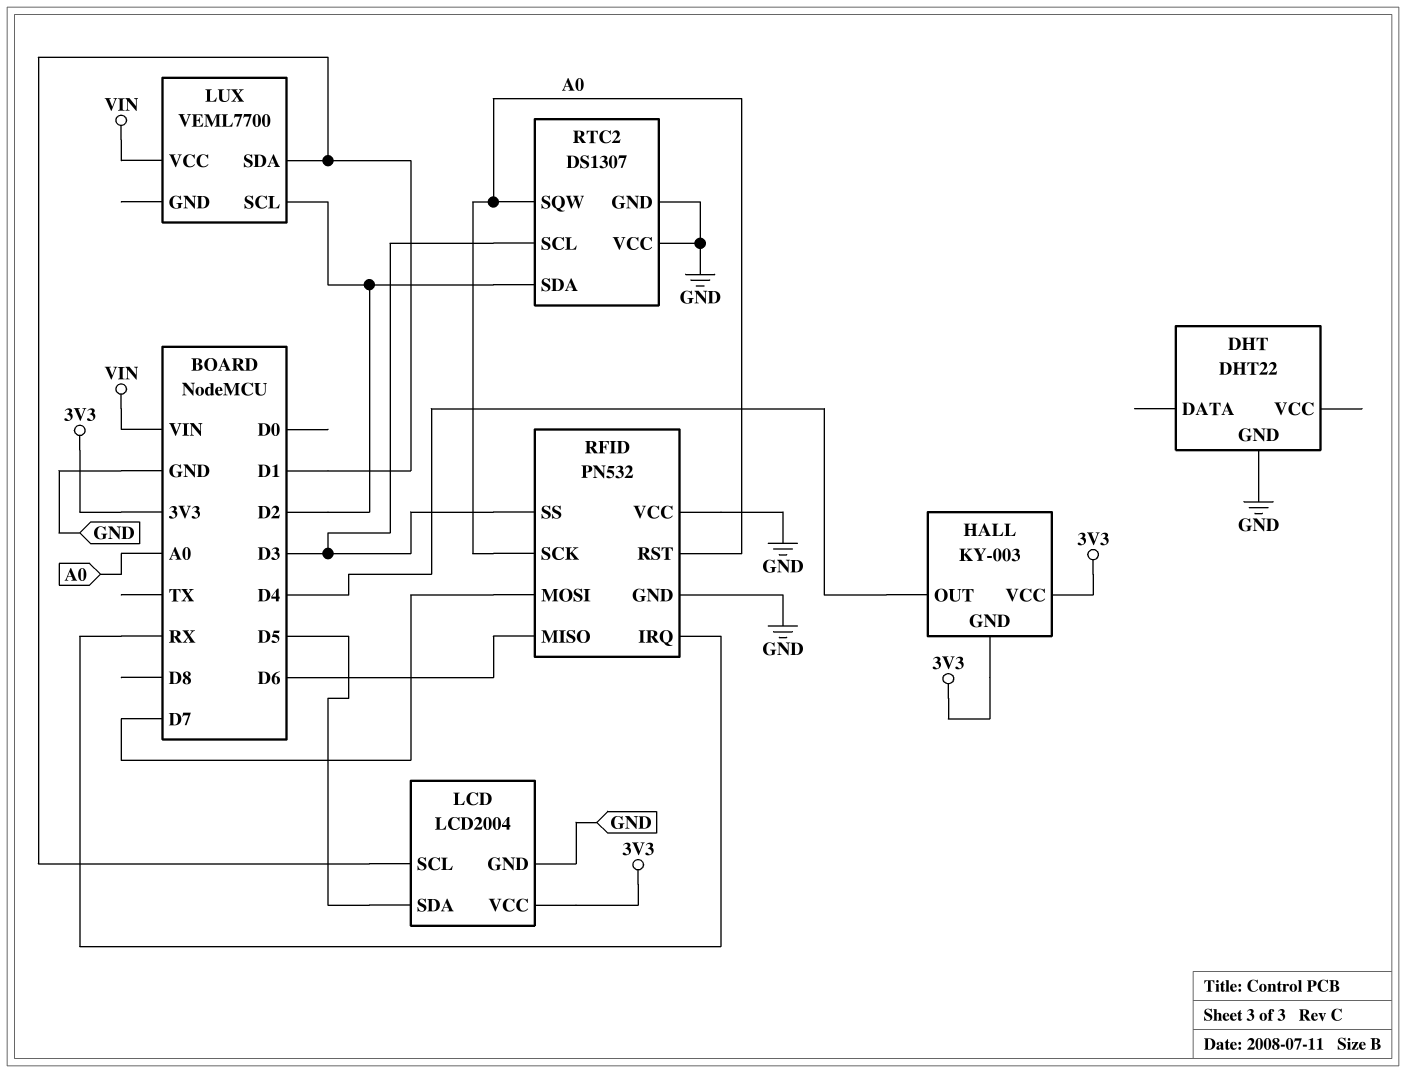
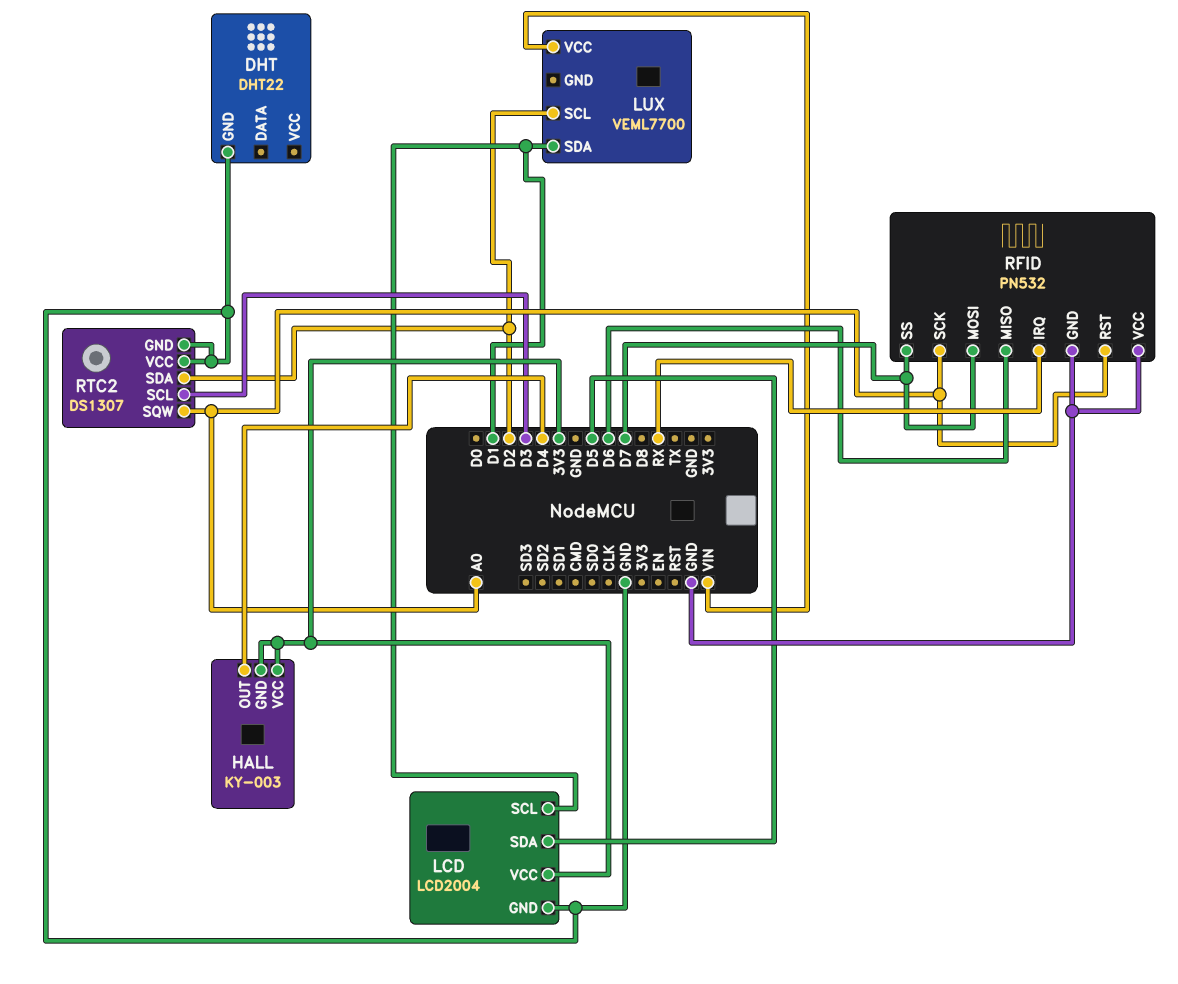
RFID pin SS: D3 -> D7

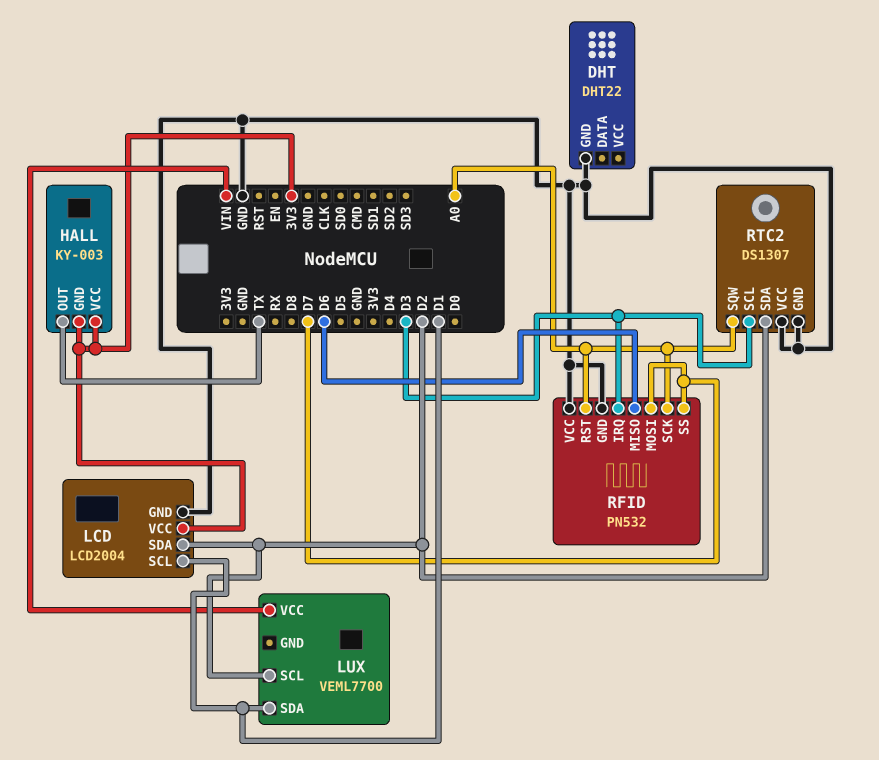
HALL pin OUT: D4 -> TX
LCD pin SDA: D5 -> D2
RFID pin IRQ: RX -> D3

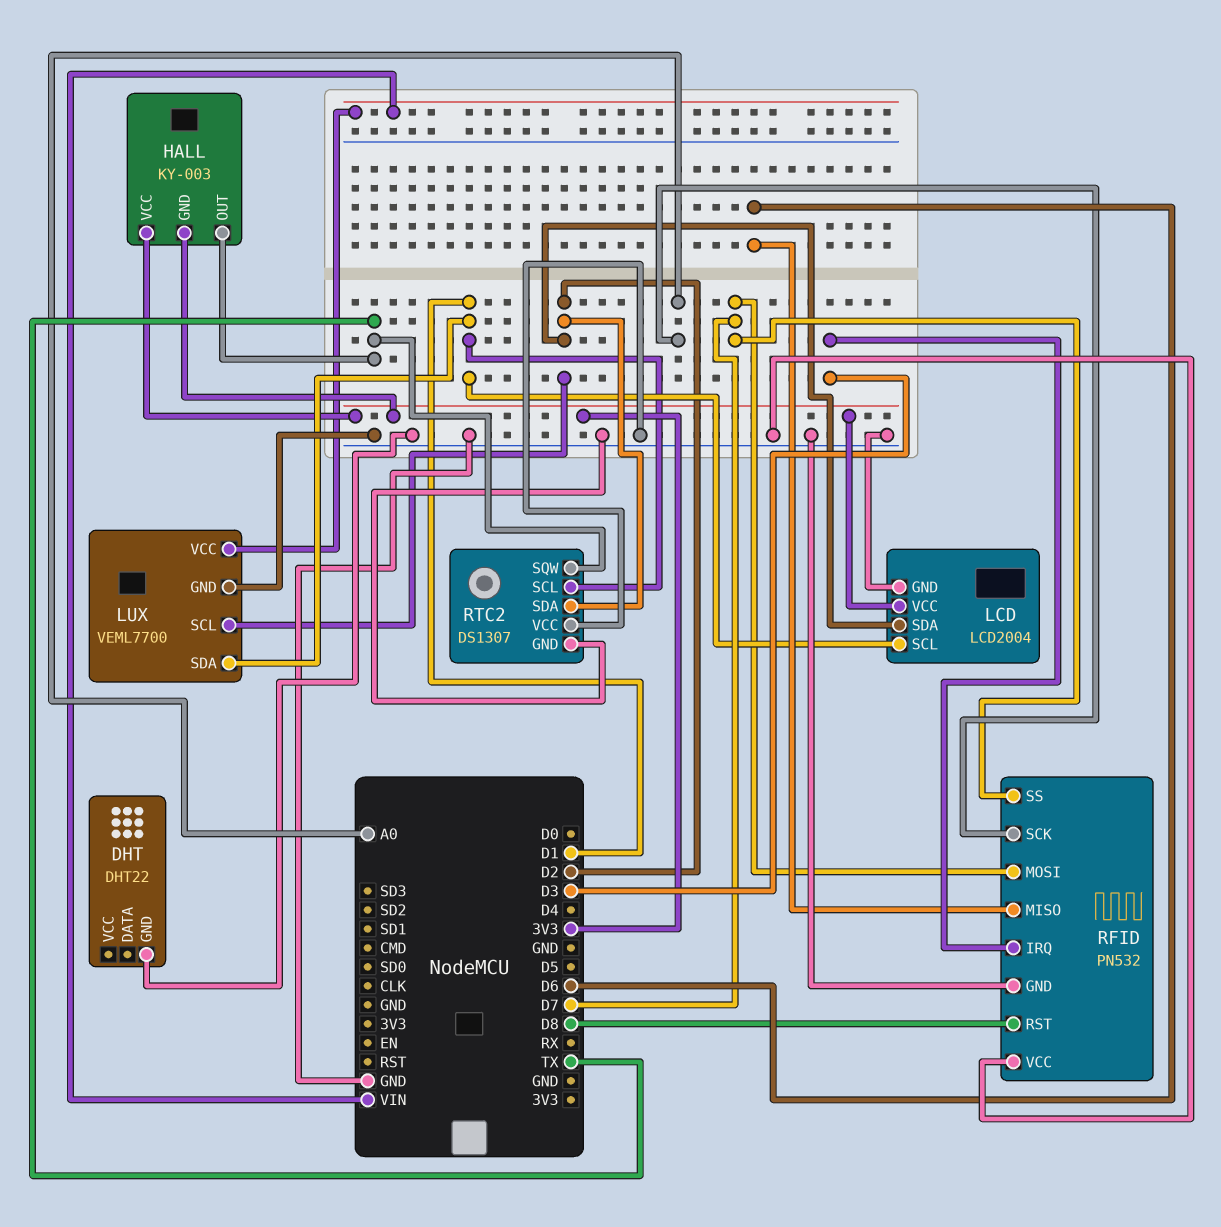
LUX pin GND: none -> GND
RFID pin RST: A0 -> D8
RTC2 pin SCL: D3 -> D1
RTC2 pin SQW: A0 -> TX

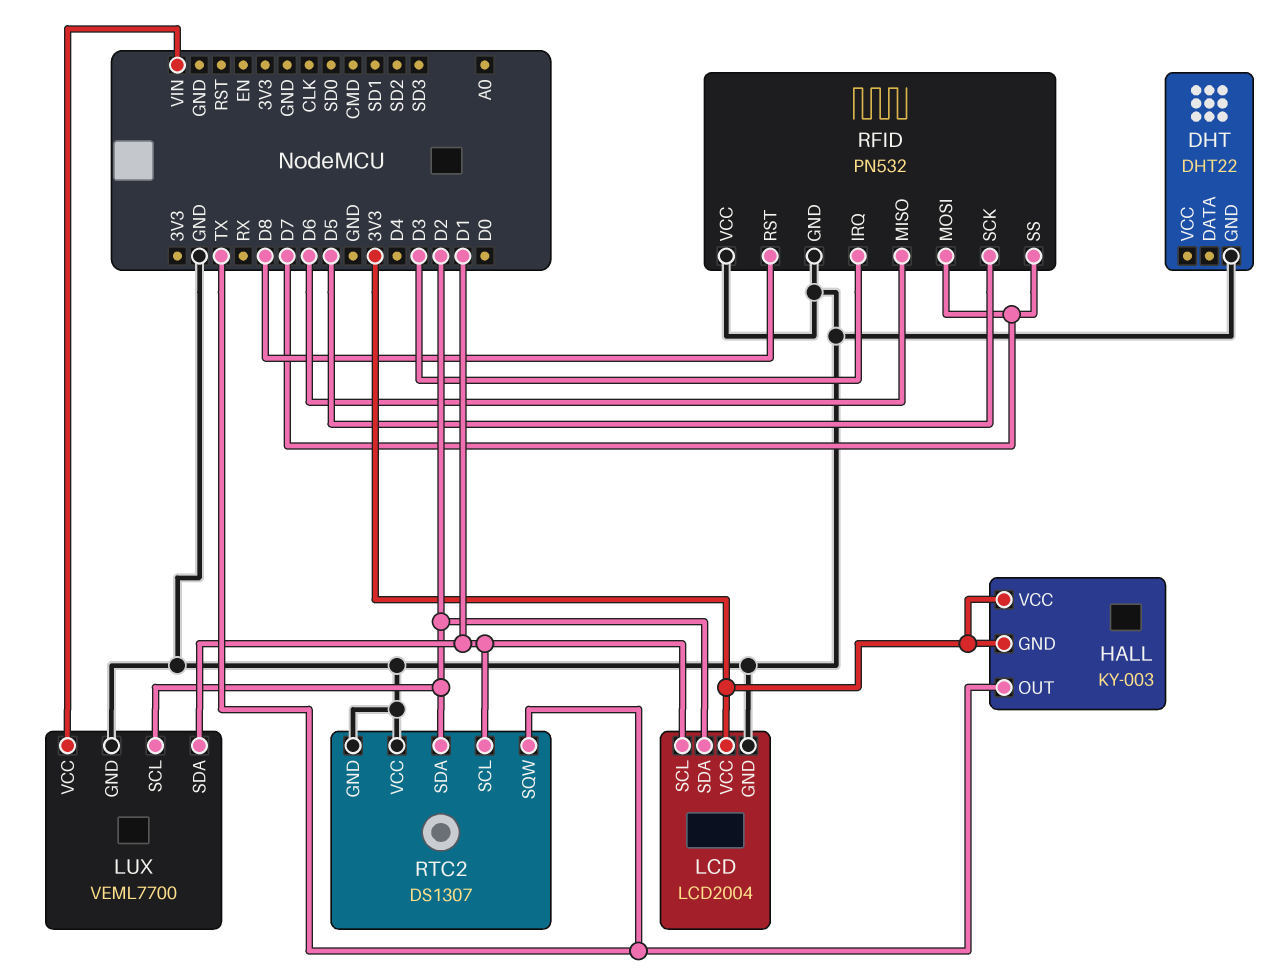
RFID pin SCK: A0 -> D5

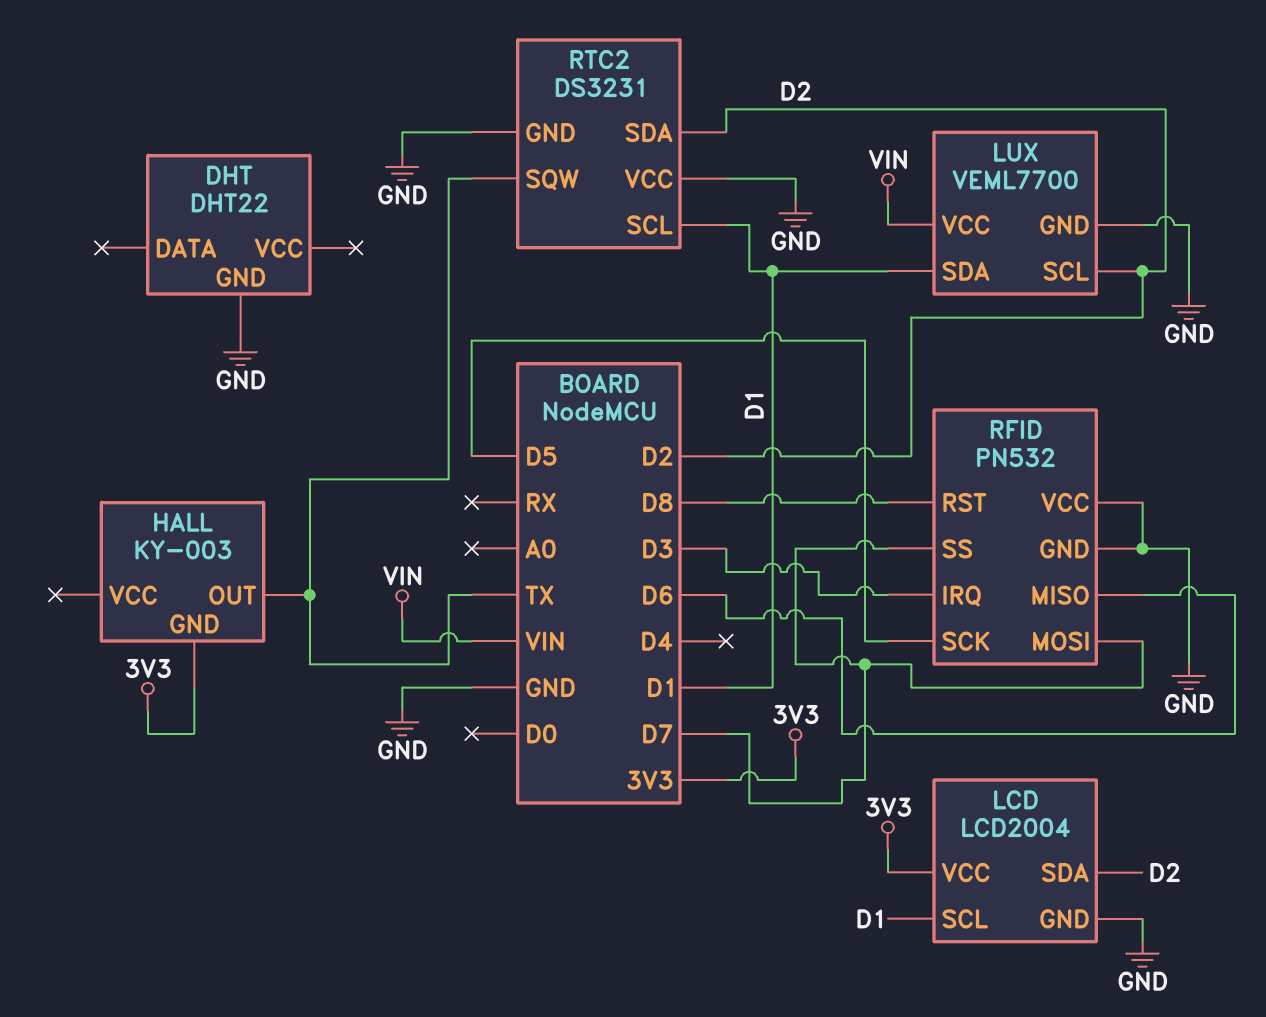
HALL pin VCC: 3V3 -> none
RTC2: DS1307 -> DS3231

